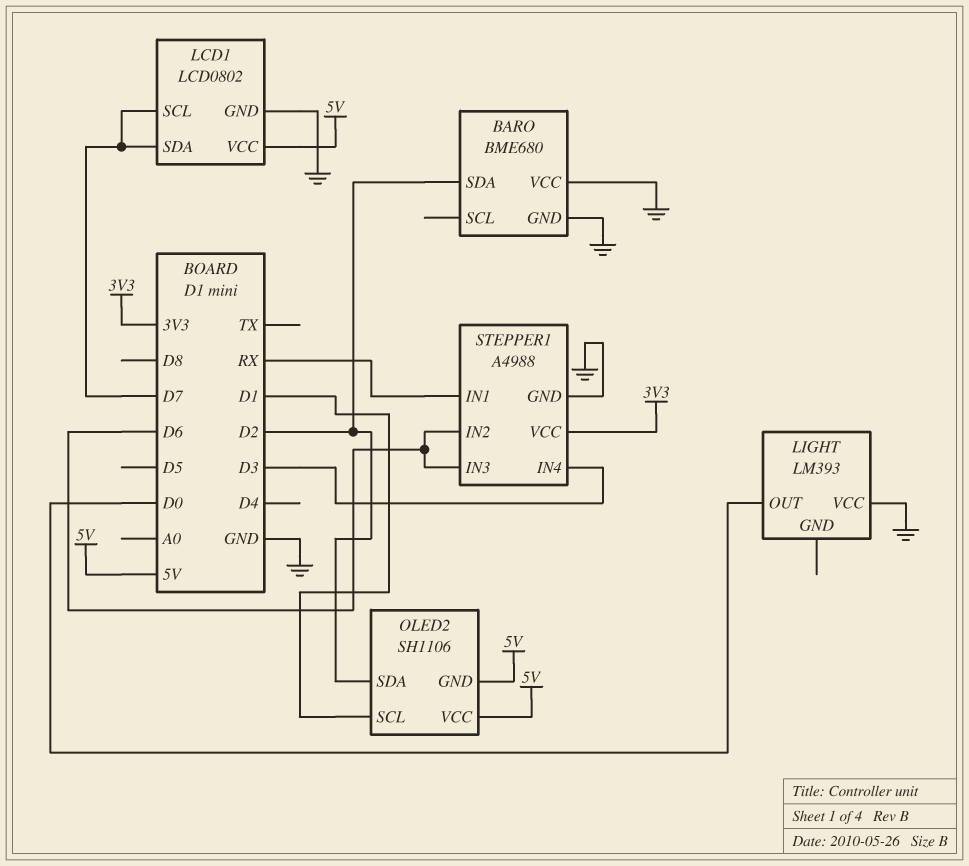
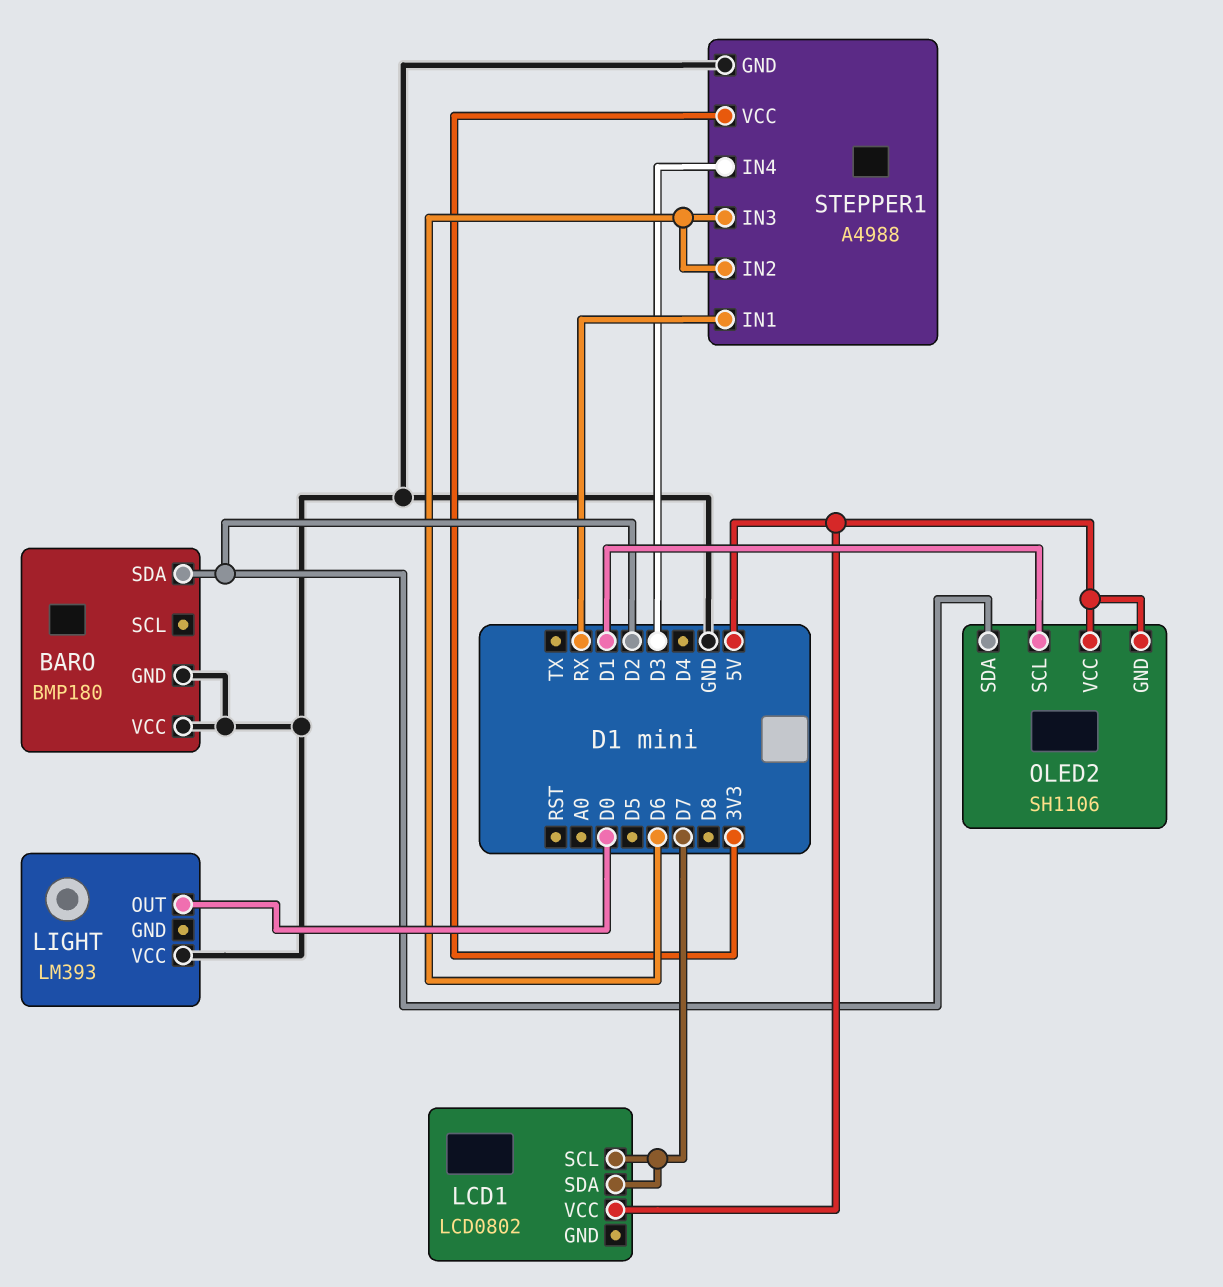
BARO: BME680 -> BMP180
LCD1 pin GND: GND -> none

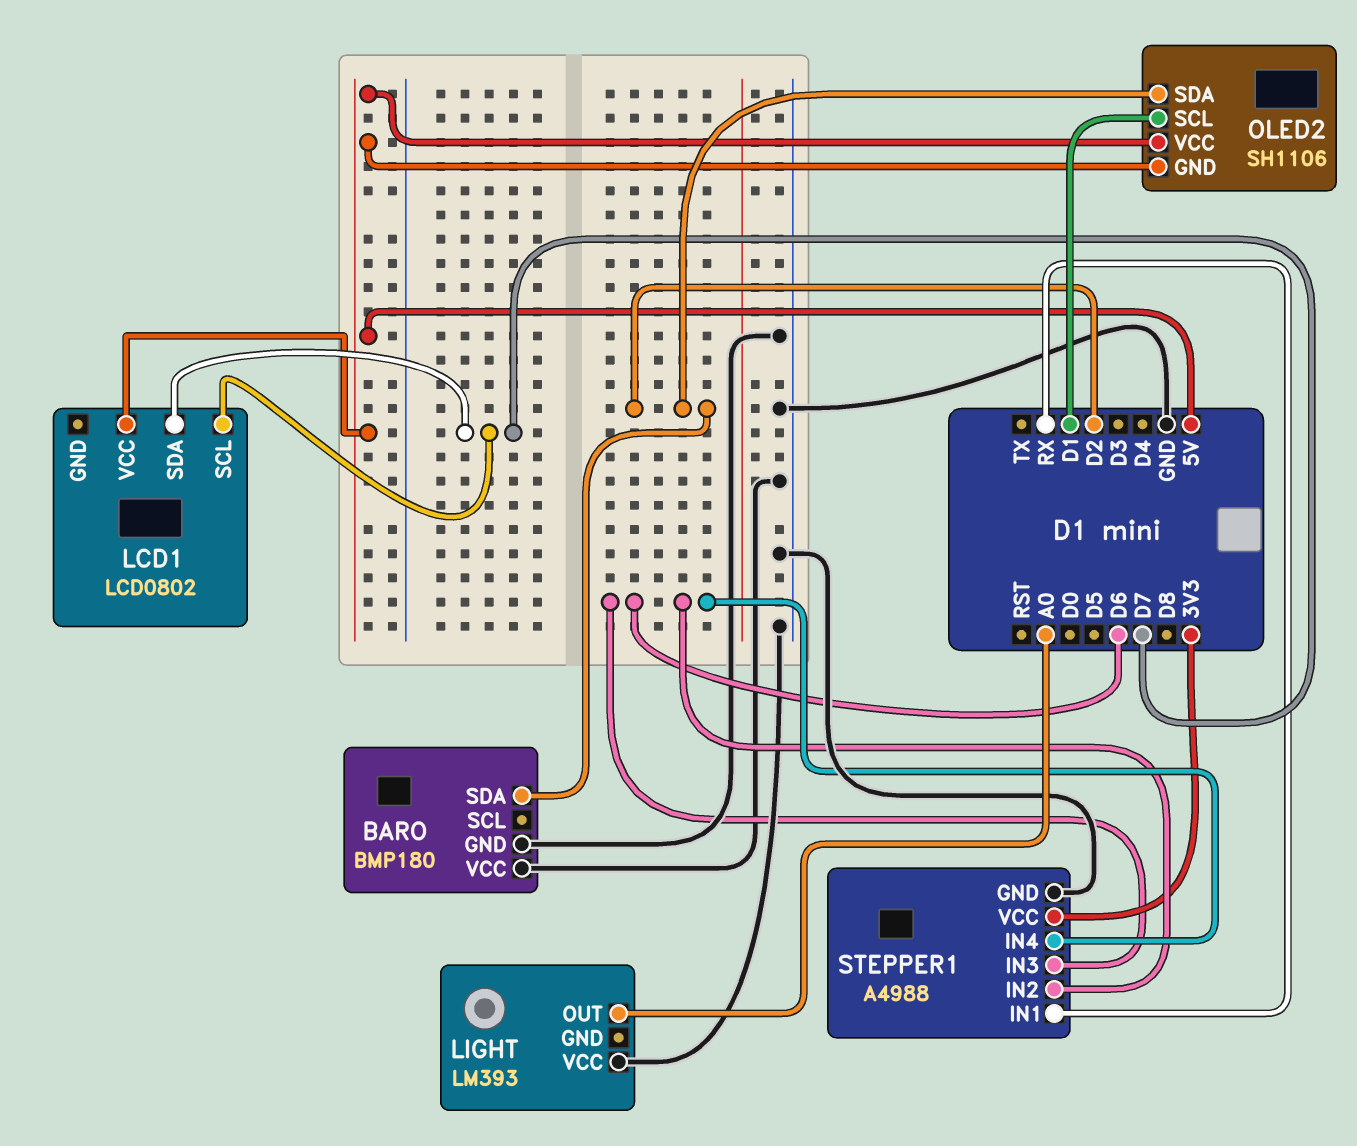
LIGHT pin OUT: D0 -> A0
STEPPER1 pin IN4: D3 -> D6

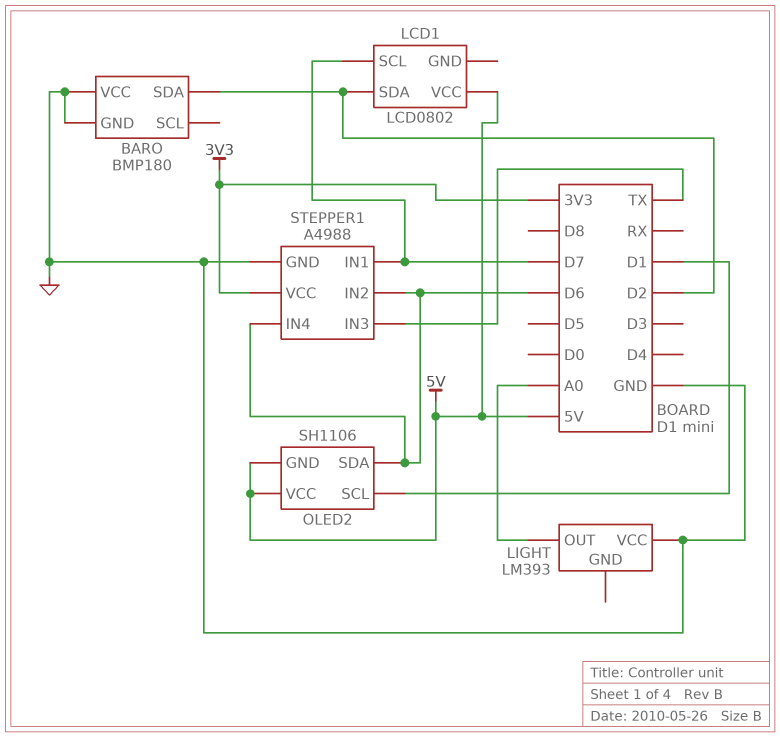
LCD1 pin SDA: D7 -> D2
OLED2 pin SDA: D2 -> D6
STEPPER1 pin IN1: RX -> D7
STEPPER1 pin IN3: D6 -> TX

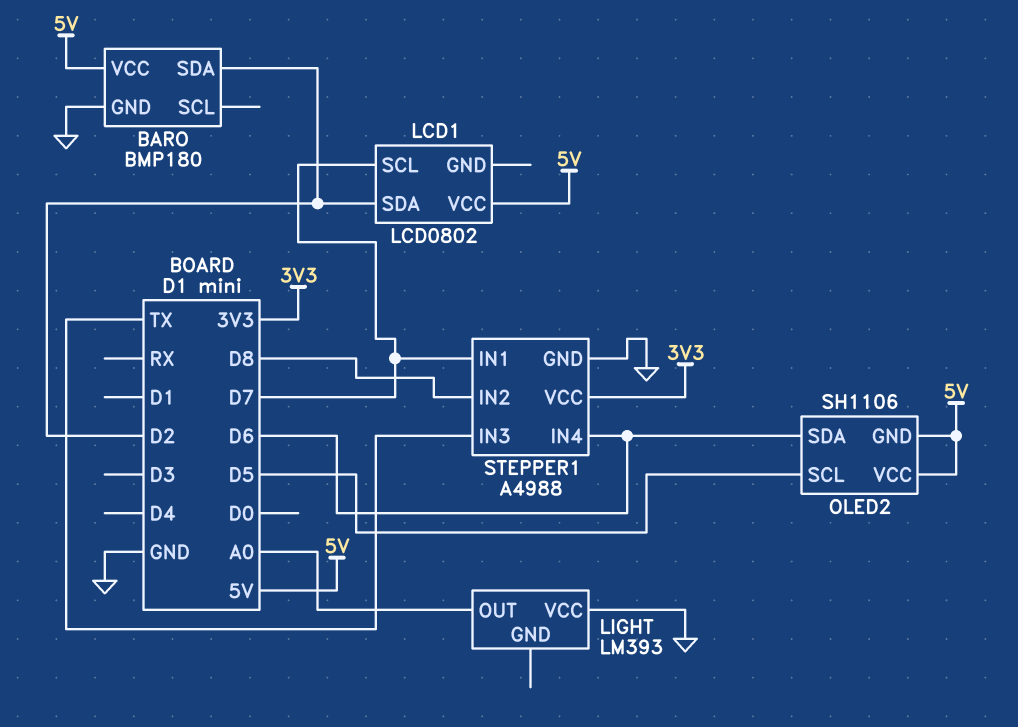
BARO pin VCC: GND -> 5V
OLED2 pin SCL: D1 -> D5
STEPPER1 pin IN2: D6 -> D8

